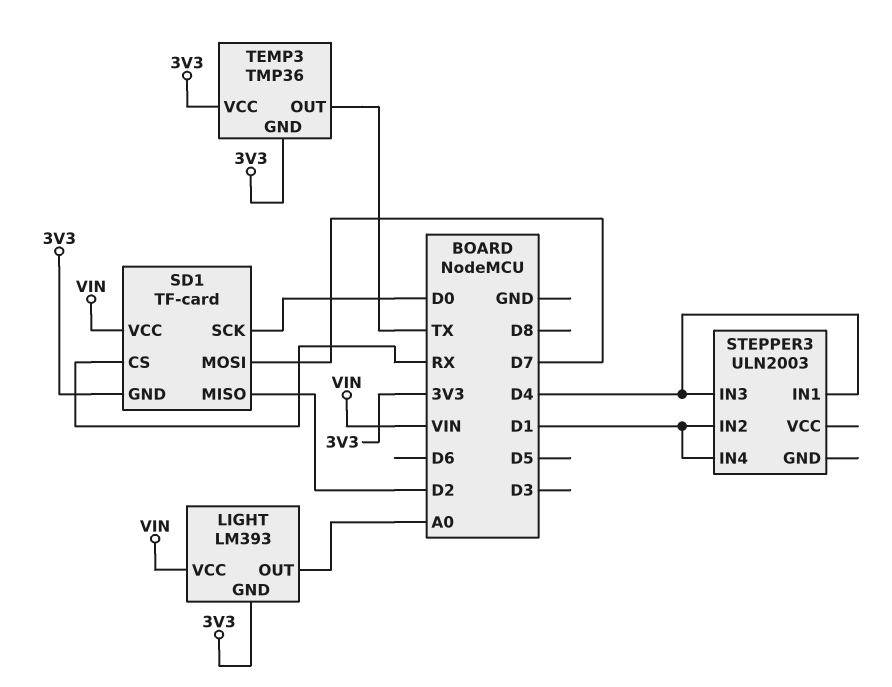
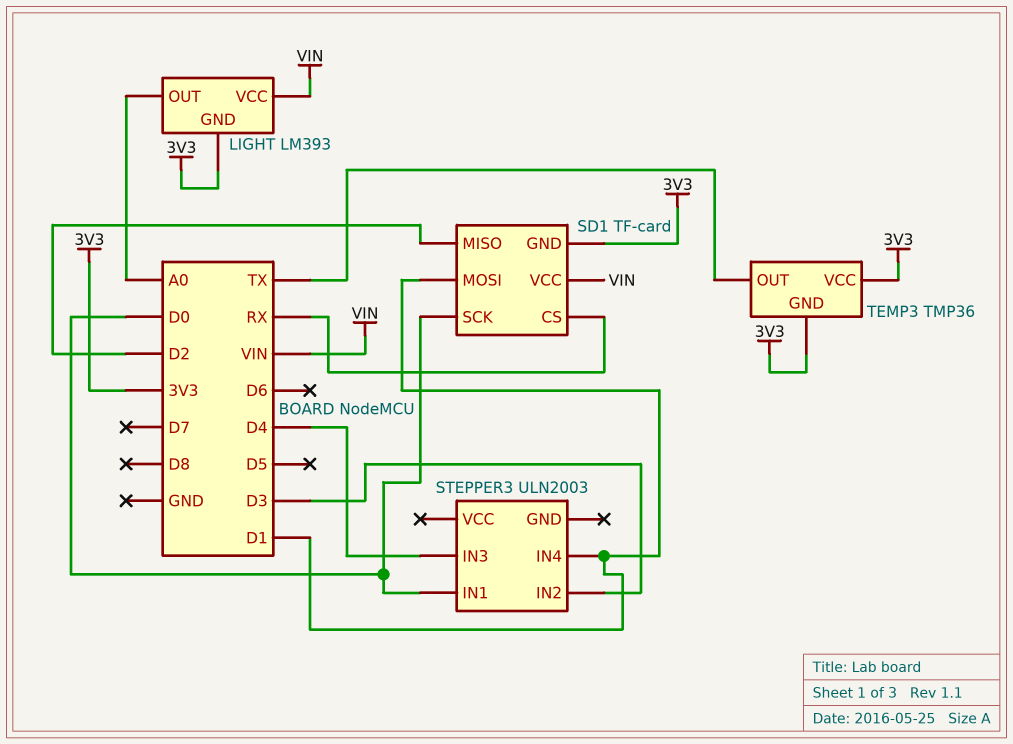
SD1 pin MOSI: D7 -> D1
STEPPER3 pin IN1: D4 -> D0
STEPPER3 pin IN2: D1 -> D3

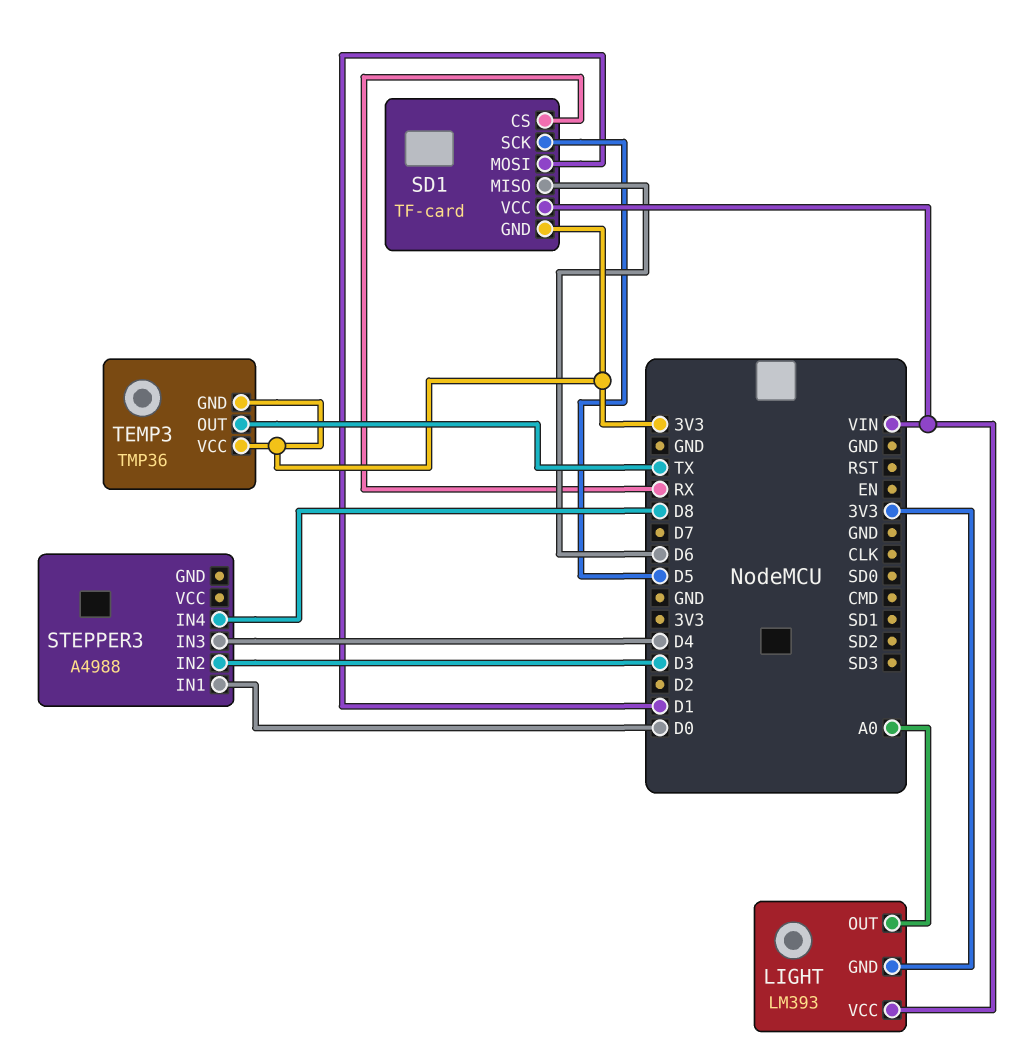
SD1 pin MISO: D2 -> D6
SD1 pin SCK: D0 -> D5
STEPPER3: ULN2003 -> A4988
STEPPER3 pin IN4: D1 -> D8

